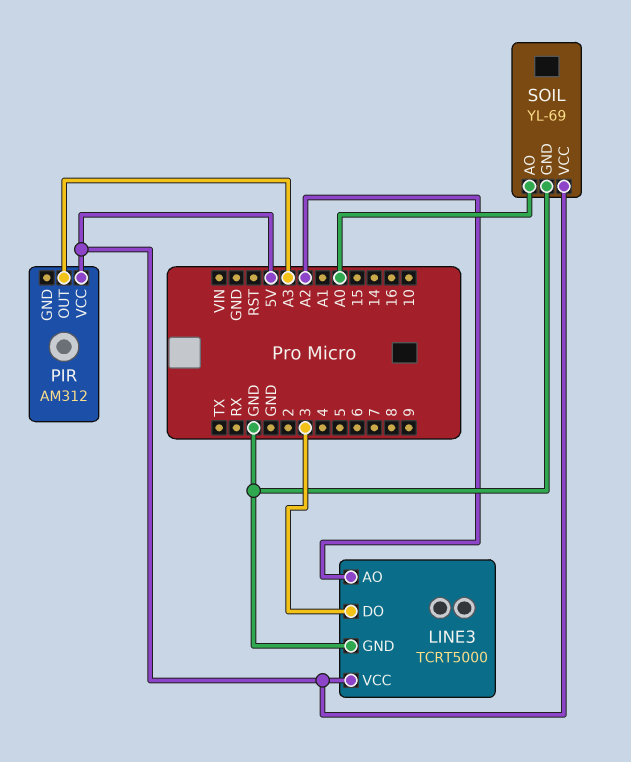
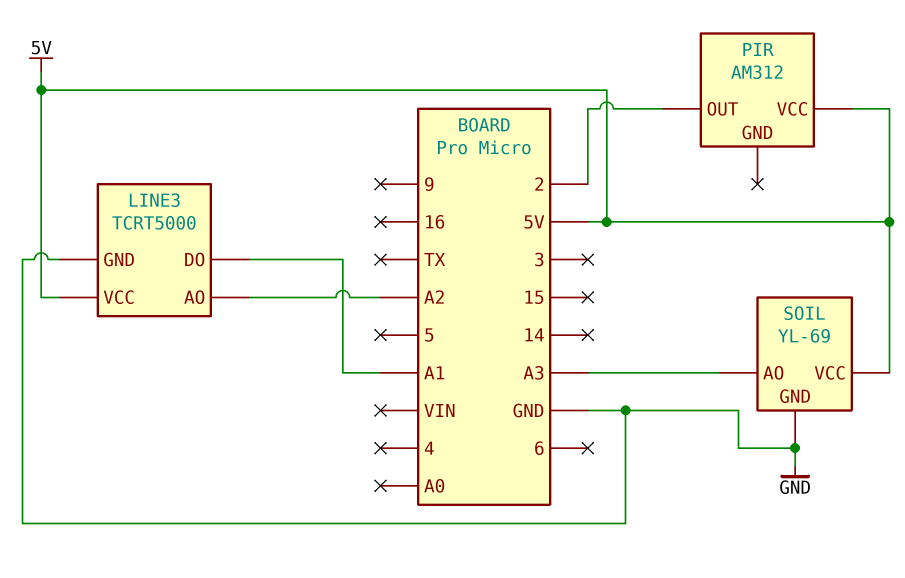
LINE3 pin DO: 3 -> A1
PIR pin OUT: A3 -> 2
SOIL pin AO: A0 -> A3

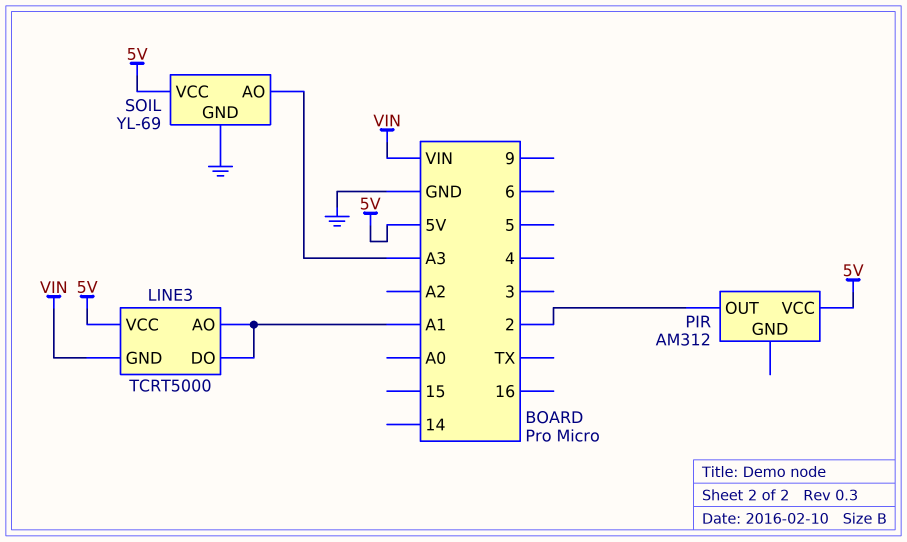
LINE3 pin AO: A2 -> A1
LINE3 pin GND: GND -> VIN

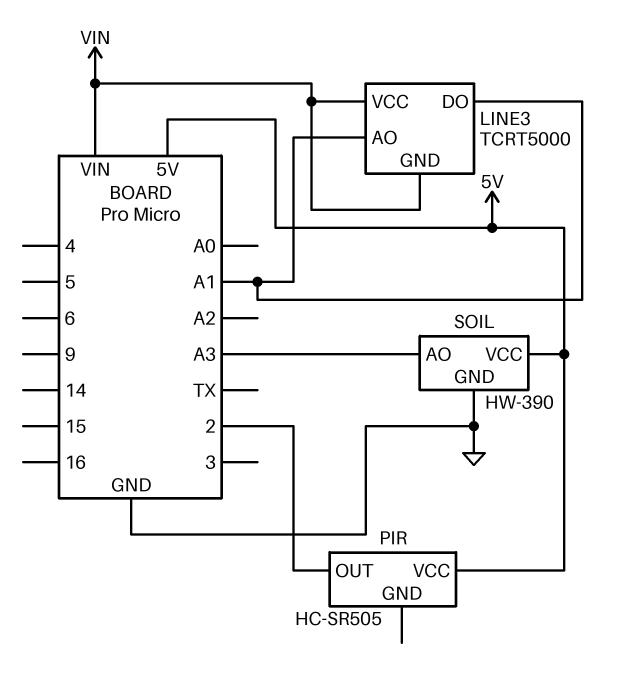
LINE3 pin VCC: 5V -> VIN
PIR: AM312 -> HC-SR505
SOIL: YL-69 -> HW-390

